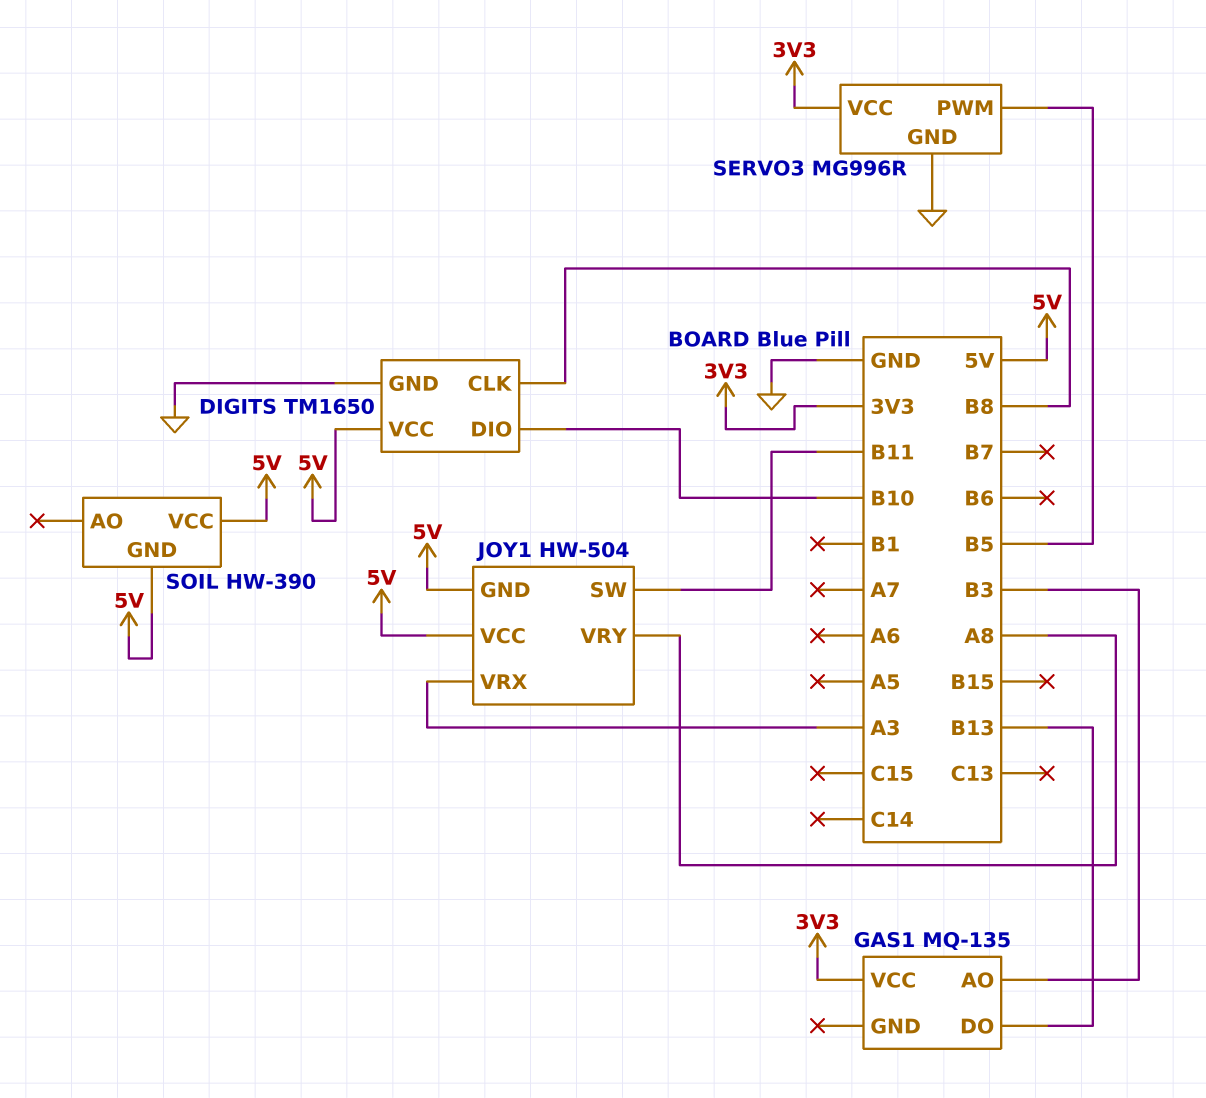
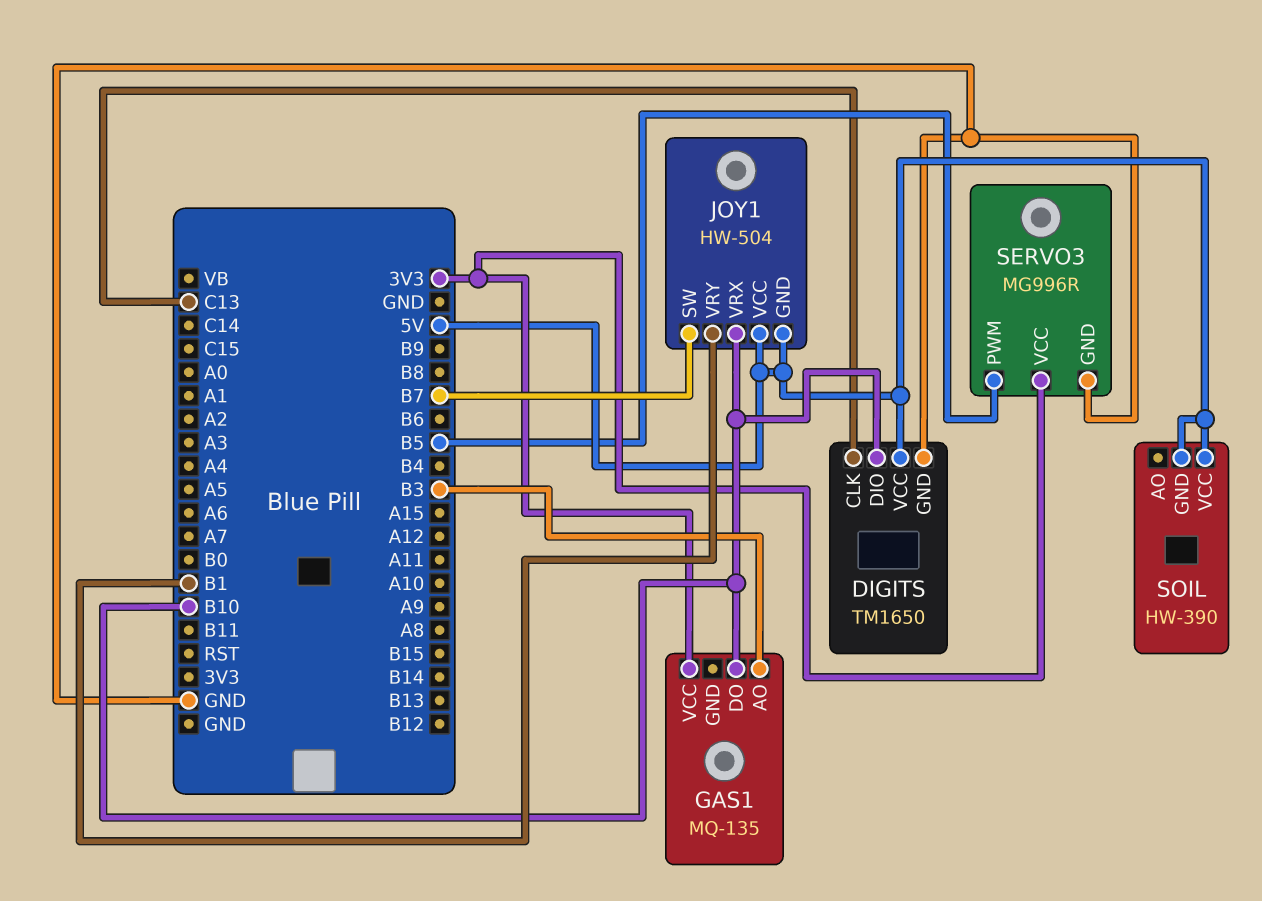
DIGITS pin CLK: B8 -> C13
GAS1 pin DO: B13 -> B10
JOY1 pin SW: B11 -> B7
JOY1 pin VRX: A3 -> B10
JOY1 pin VRY: A8 -> B1

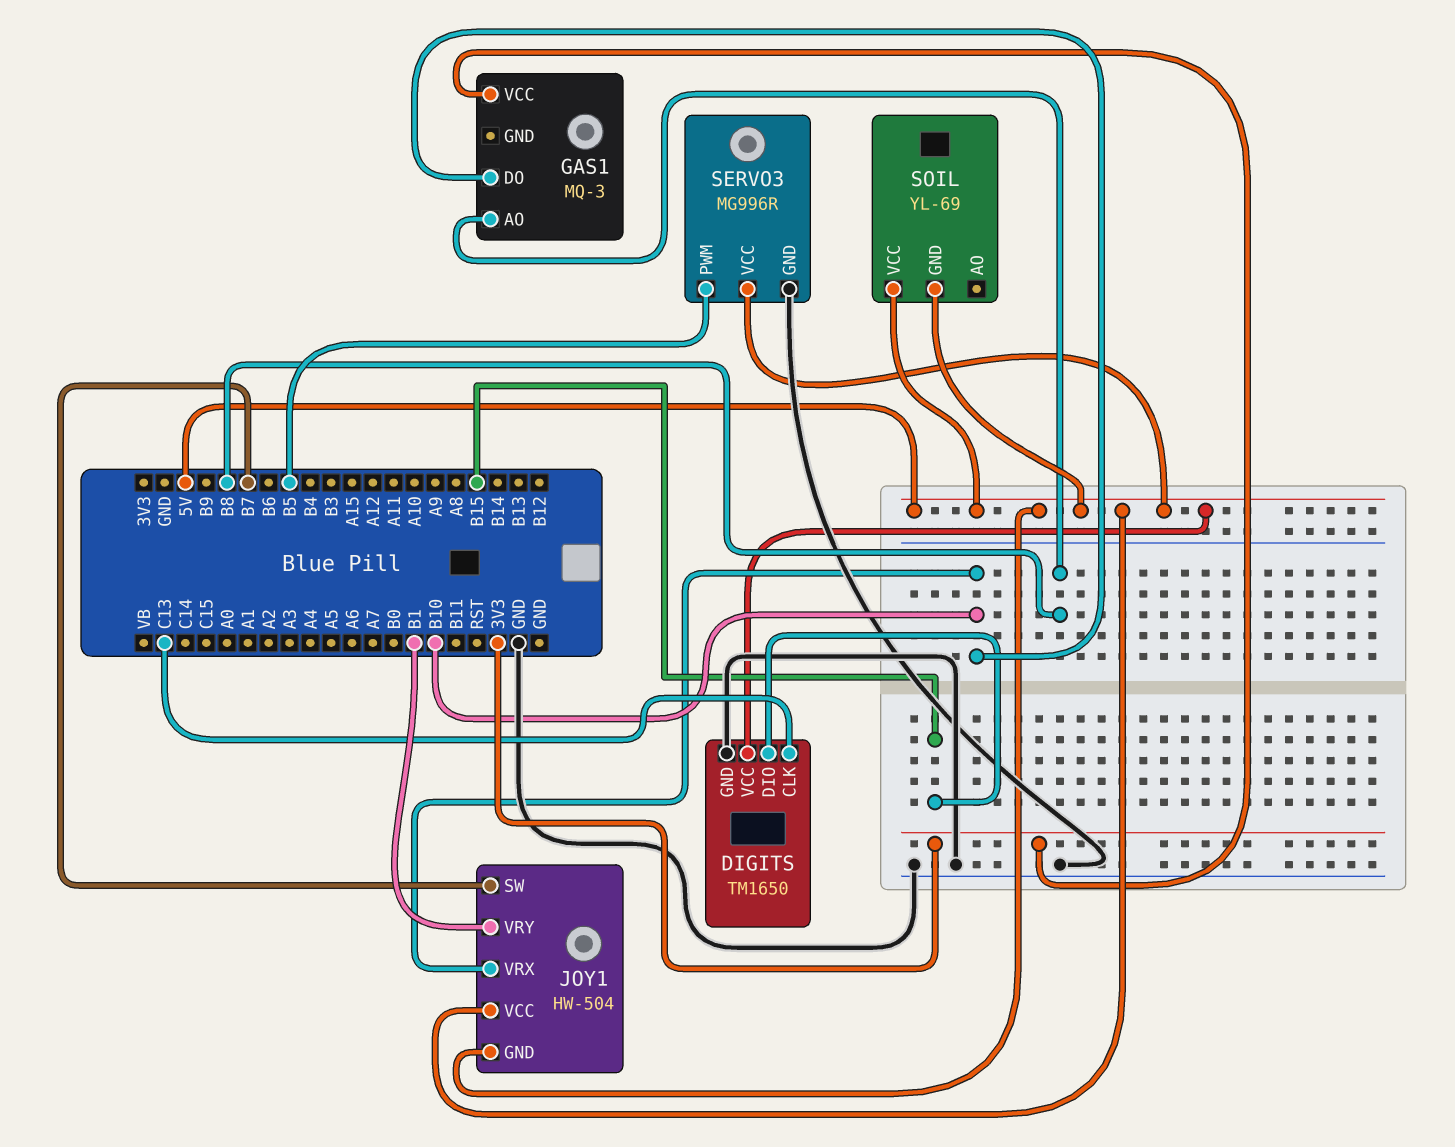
DIGITS pin DIO: B10 -> B15
GAS1: MQ-135 -> MQ-3
GAS1 pin AO: B3 -> B8
SERVO3 pin VCC: 3V3 -> 5V
SOIL: HW-390 -> YL-69

